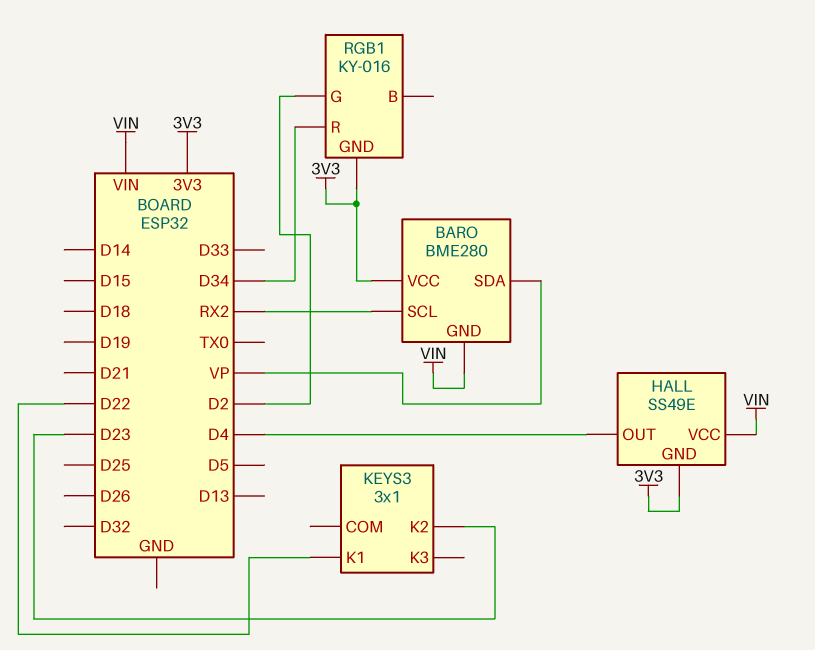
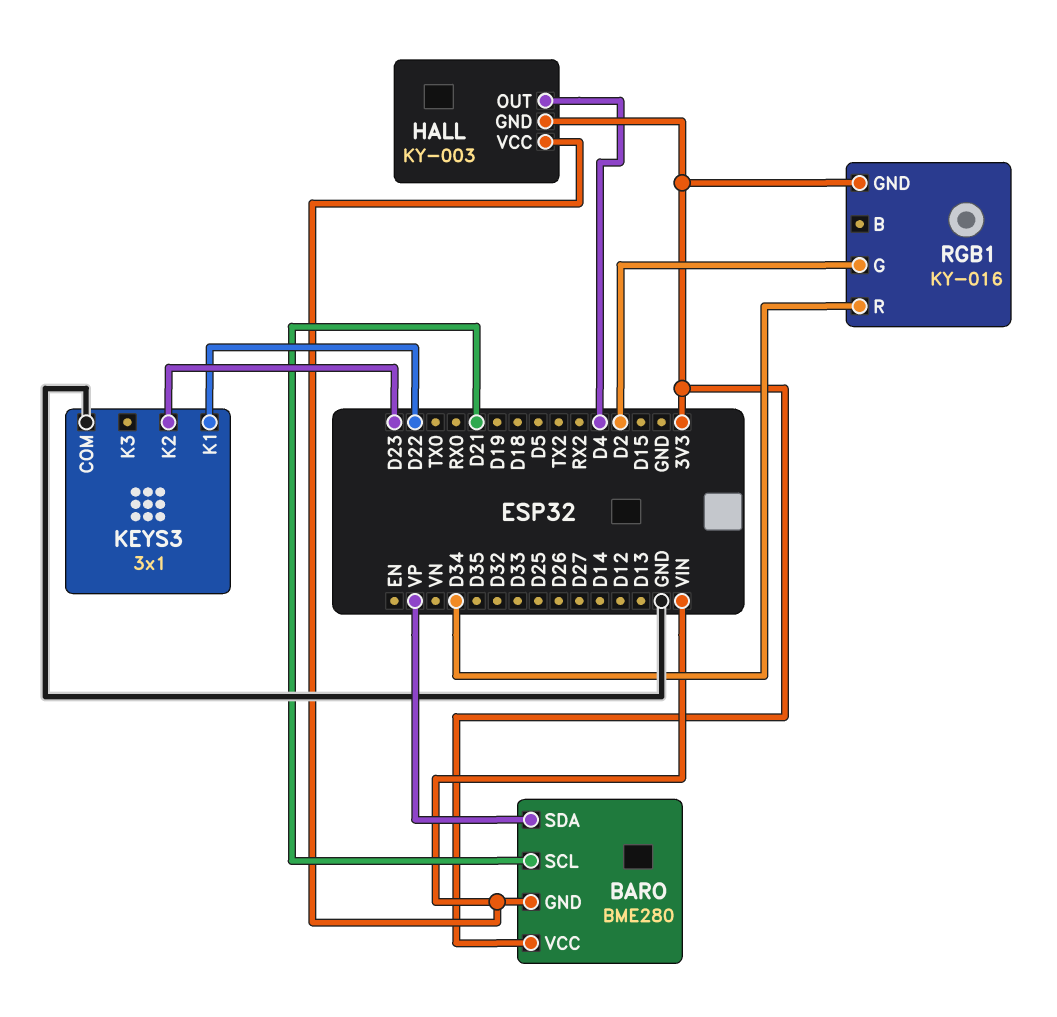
BARO pin SCL: RX2 -> D21
HALL: SS49E -> KY-003
KEYS3 pin COM: none -> GND

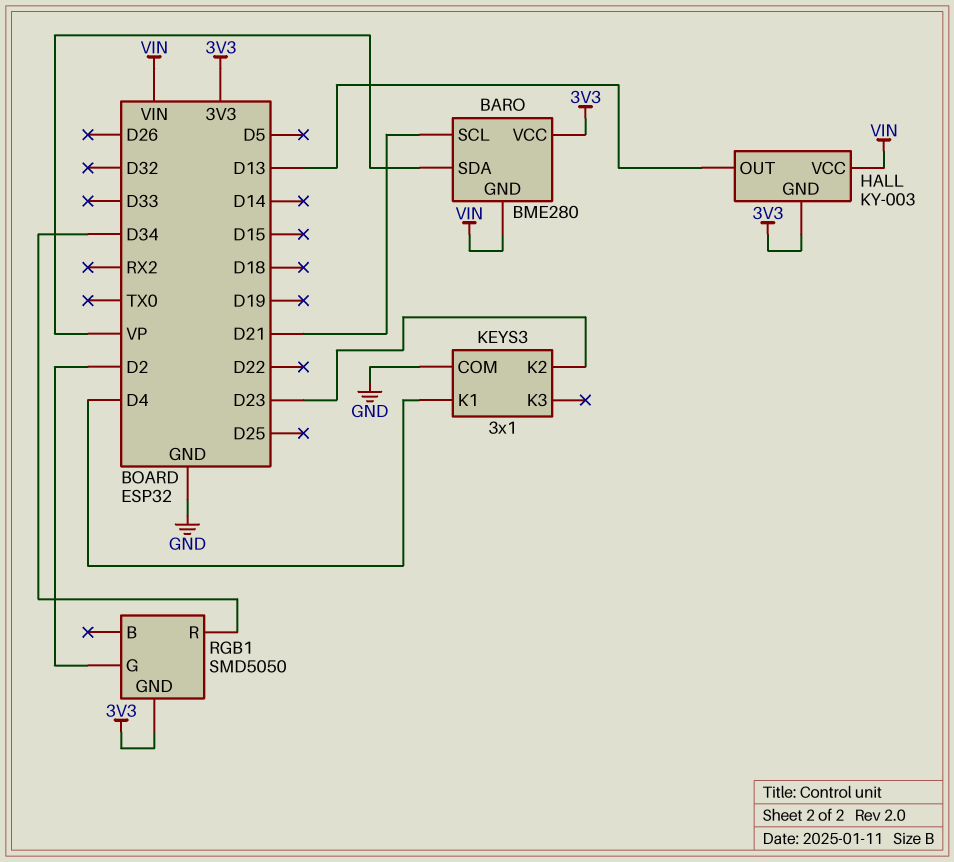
HALL pin OUT: D4 -> D13
KEYS3 pin K1: D22 -> D4
RGB1: KY-016 -> SMD5050

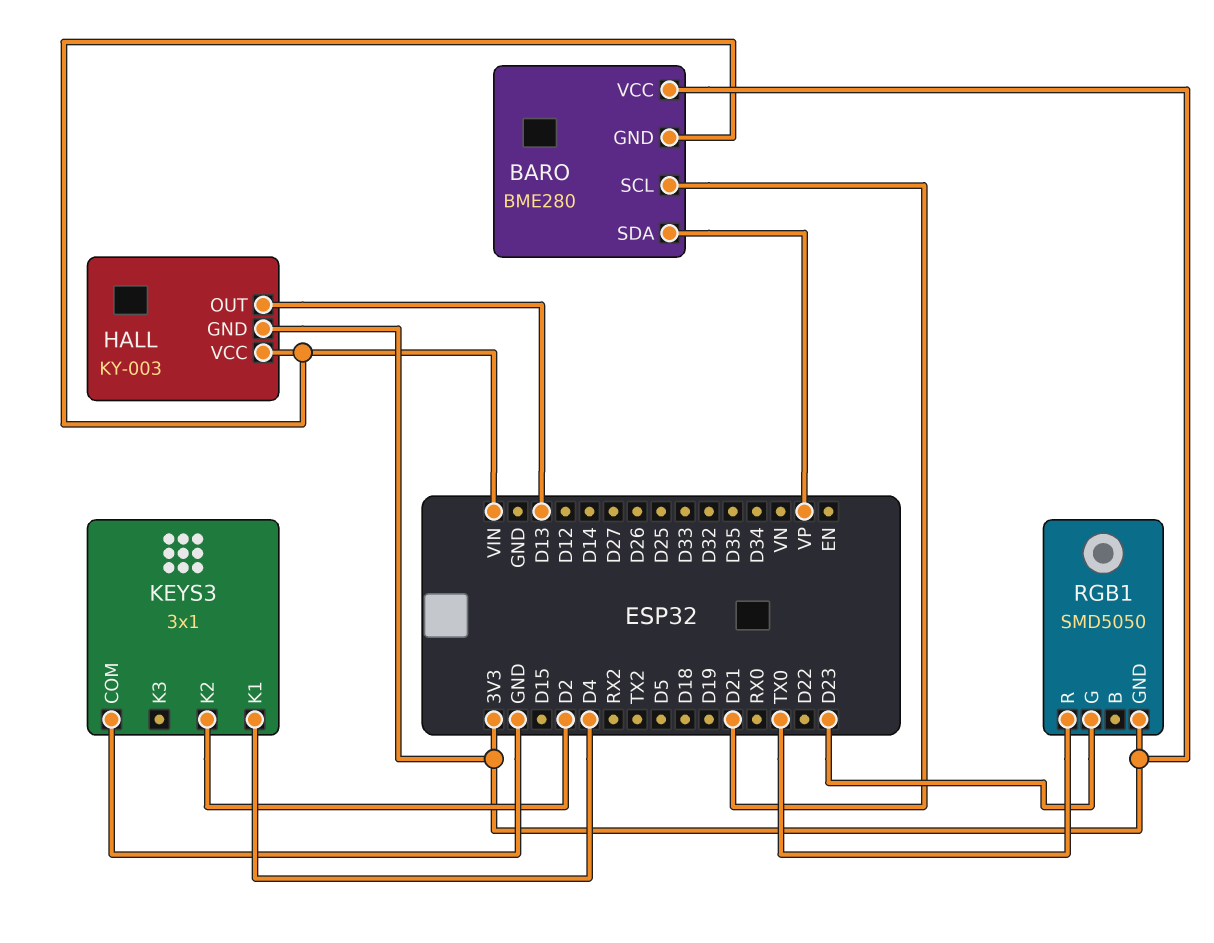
KEYS3 pin K2: D23 -> D2
RGB1 pin G: D2 -> D23
RGB1 pin R: D34 -> TX0

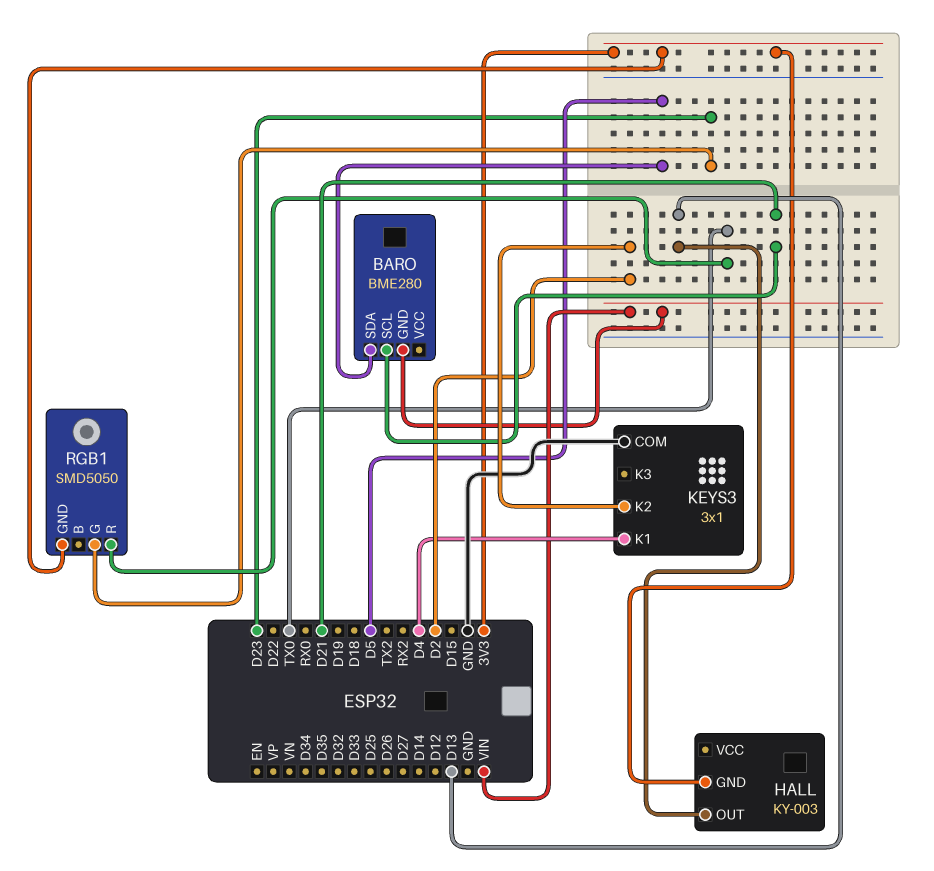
BARO pin SDA: VP -> D5
BARO pin VCC: 3V3 -> none
HALL pin VCC: VIN -> none

